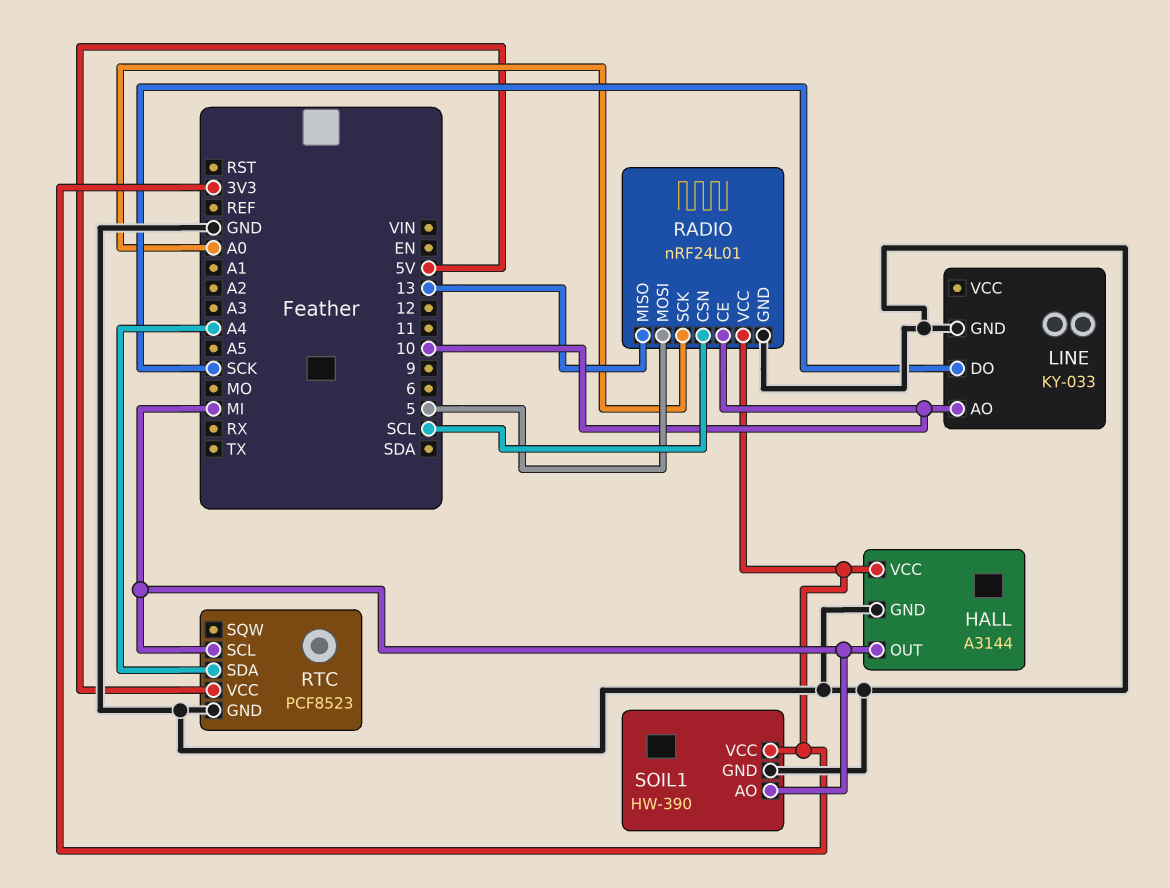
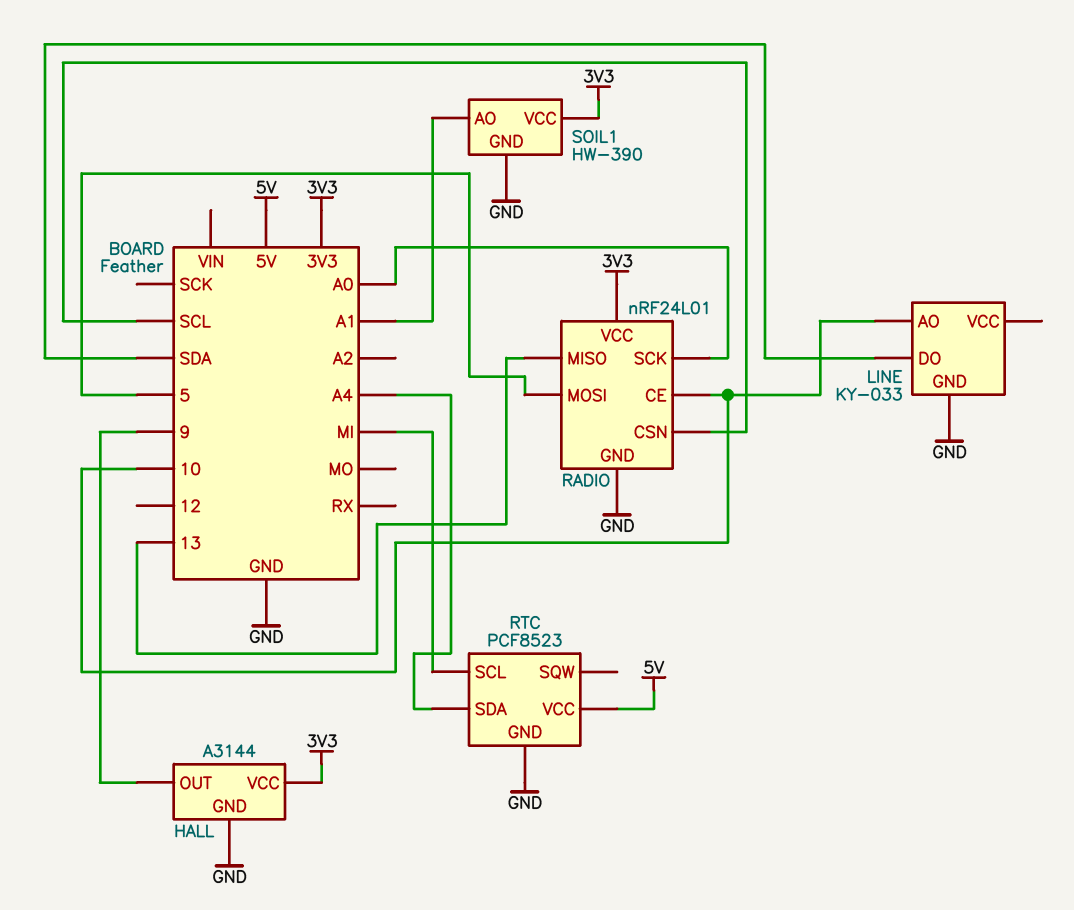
HALL pin OUT: MI -> 9
LINE pin DO: SCK -> SDA
SOIL1 pin AO: MI -> A1

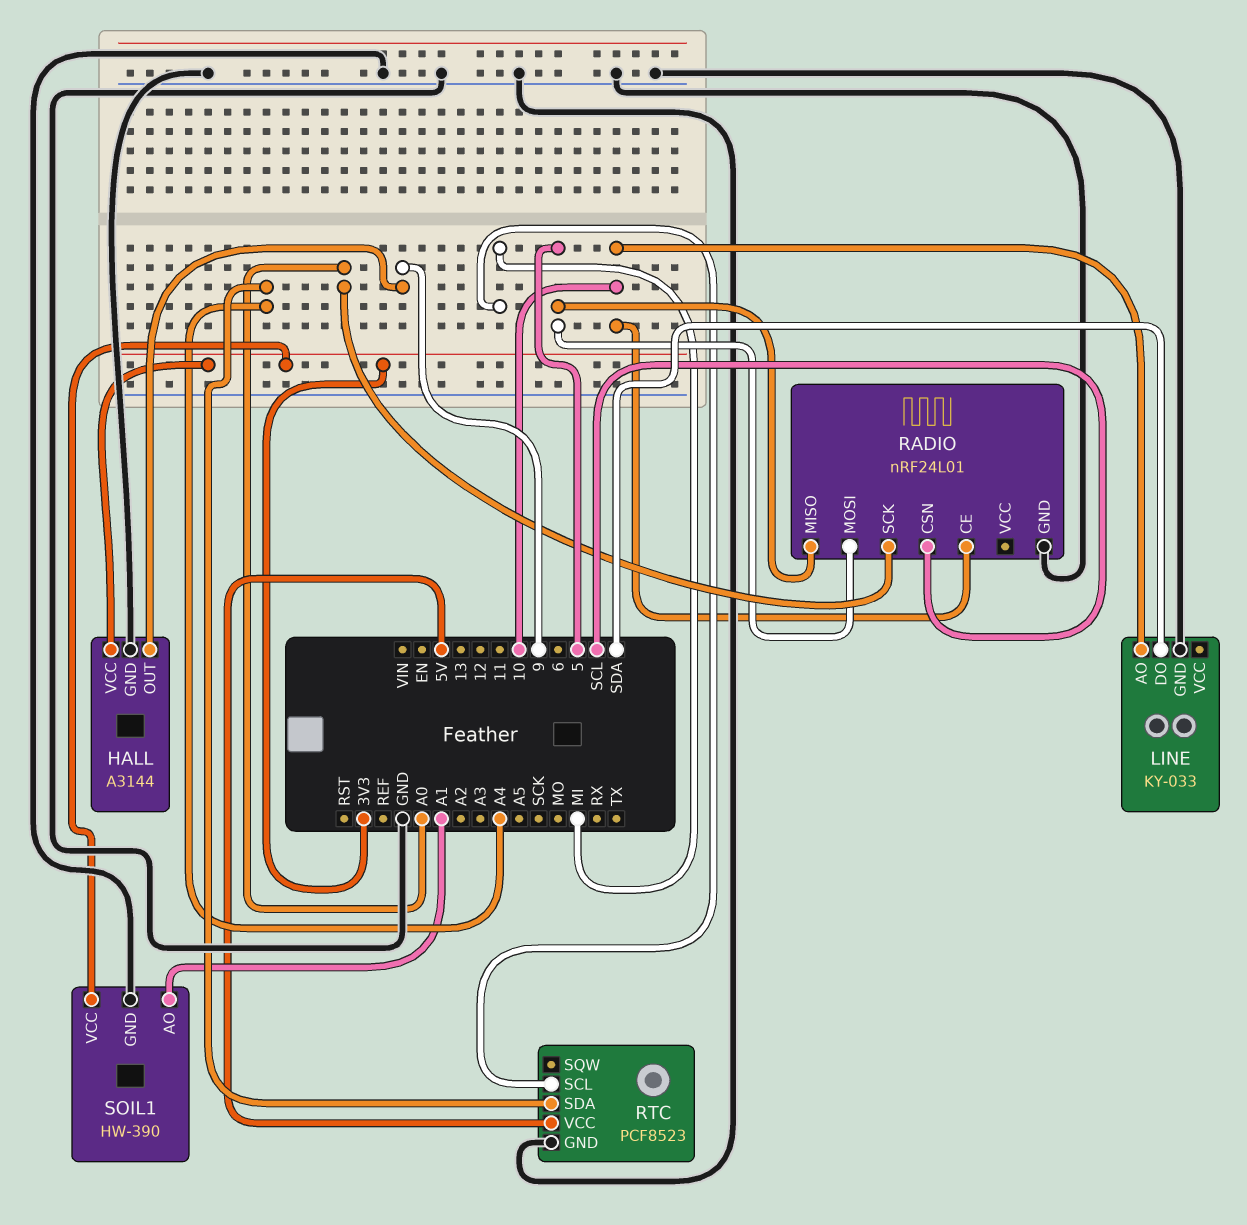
RADIO pin MISO: 13 -> 5
RADIO pin VCC: 3V3 -> none

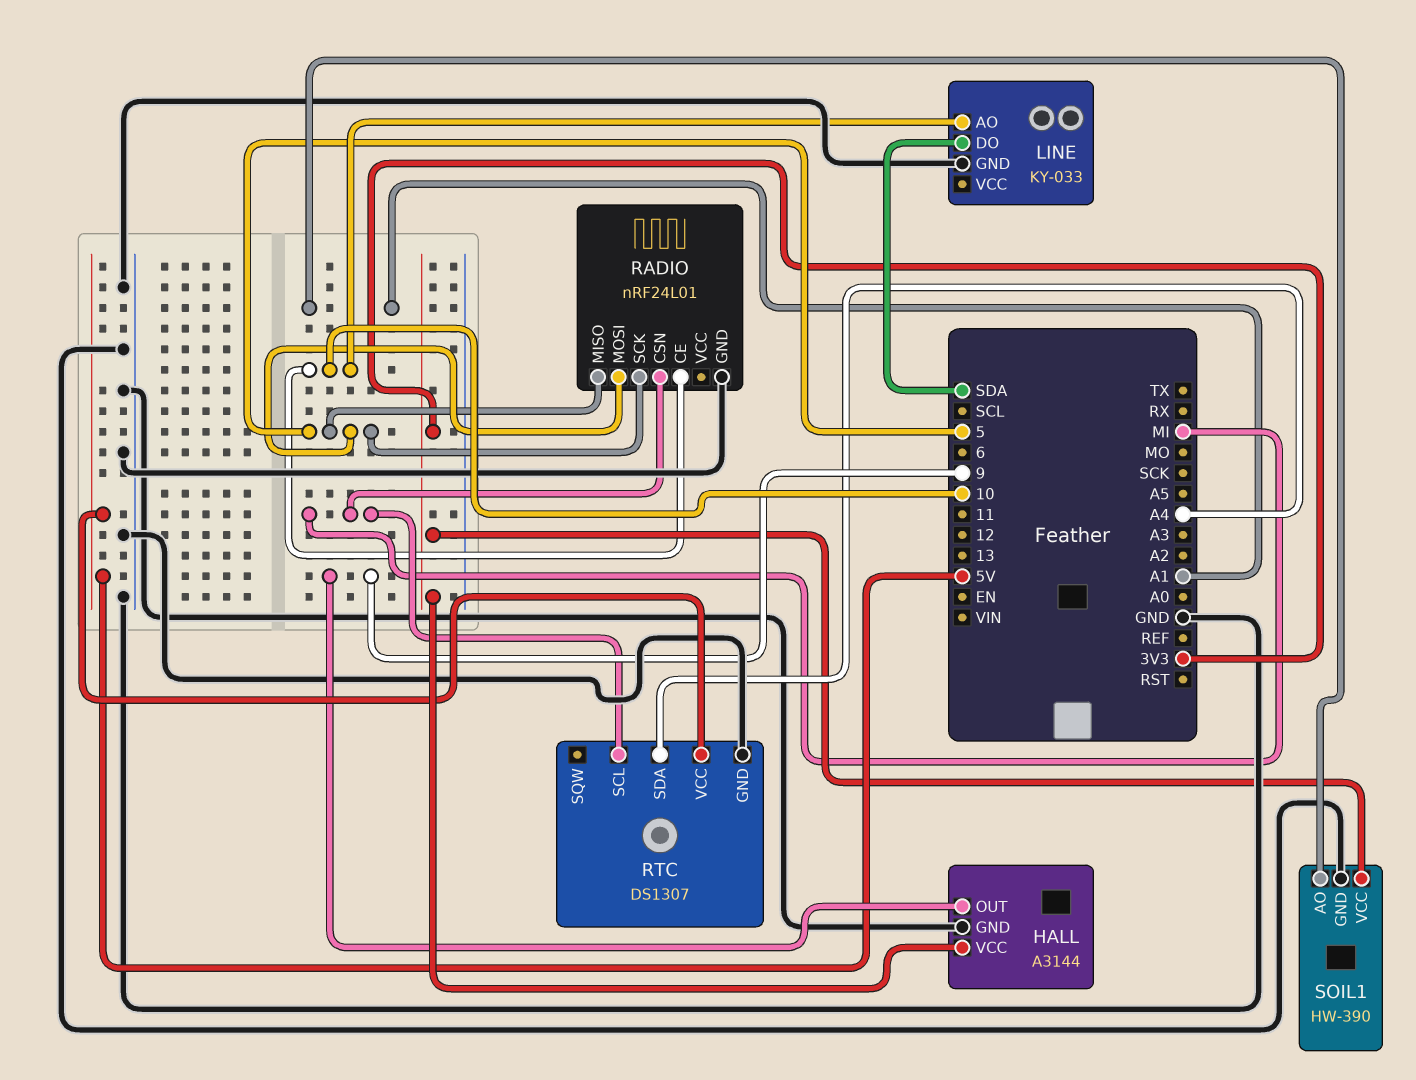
RADIO pin CSN: SCL -> MI
RADIO pin SCK: A0 -> 5
RTC: PCF8523 -> DS1307

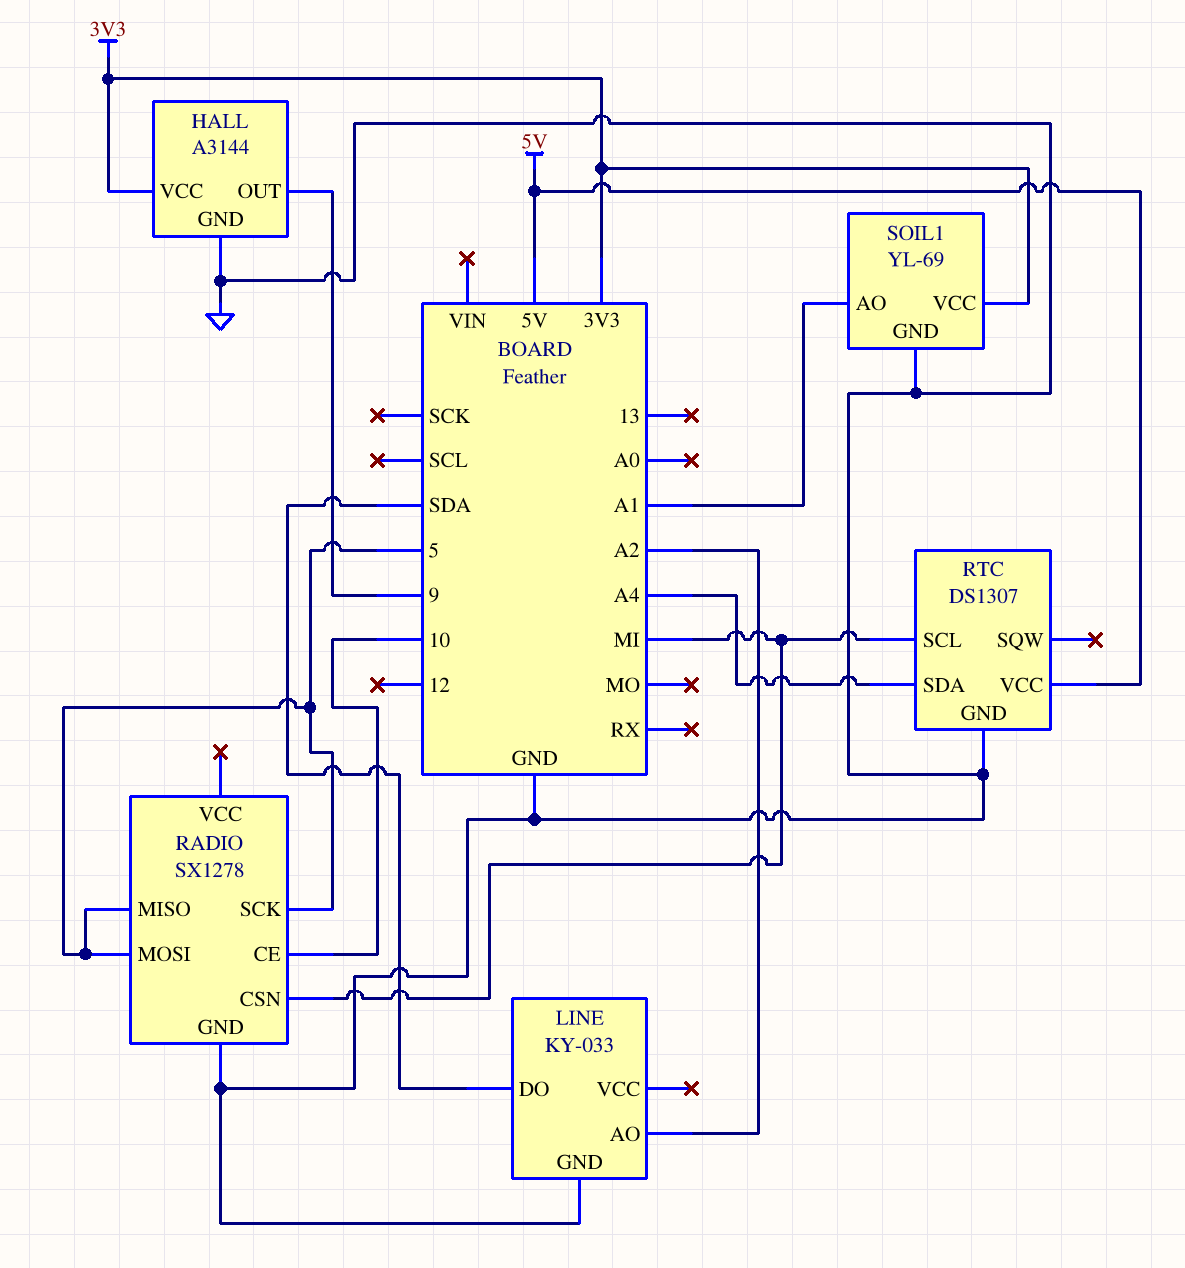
LINE pin AO: 10 -> A2
RADIO: nRF24L01 -> SX1278
SOIL1: HW-390 -> YL-69

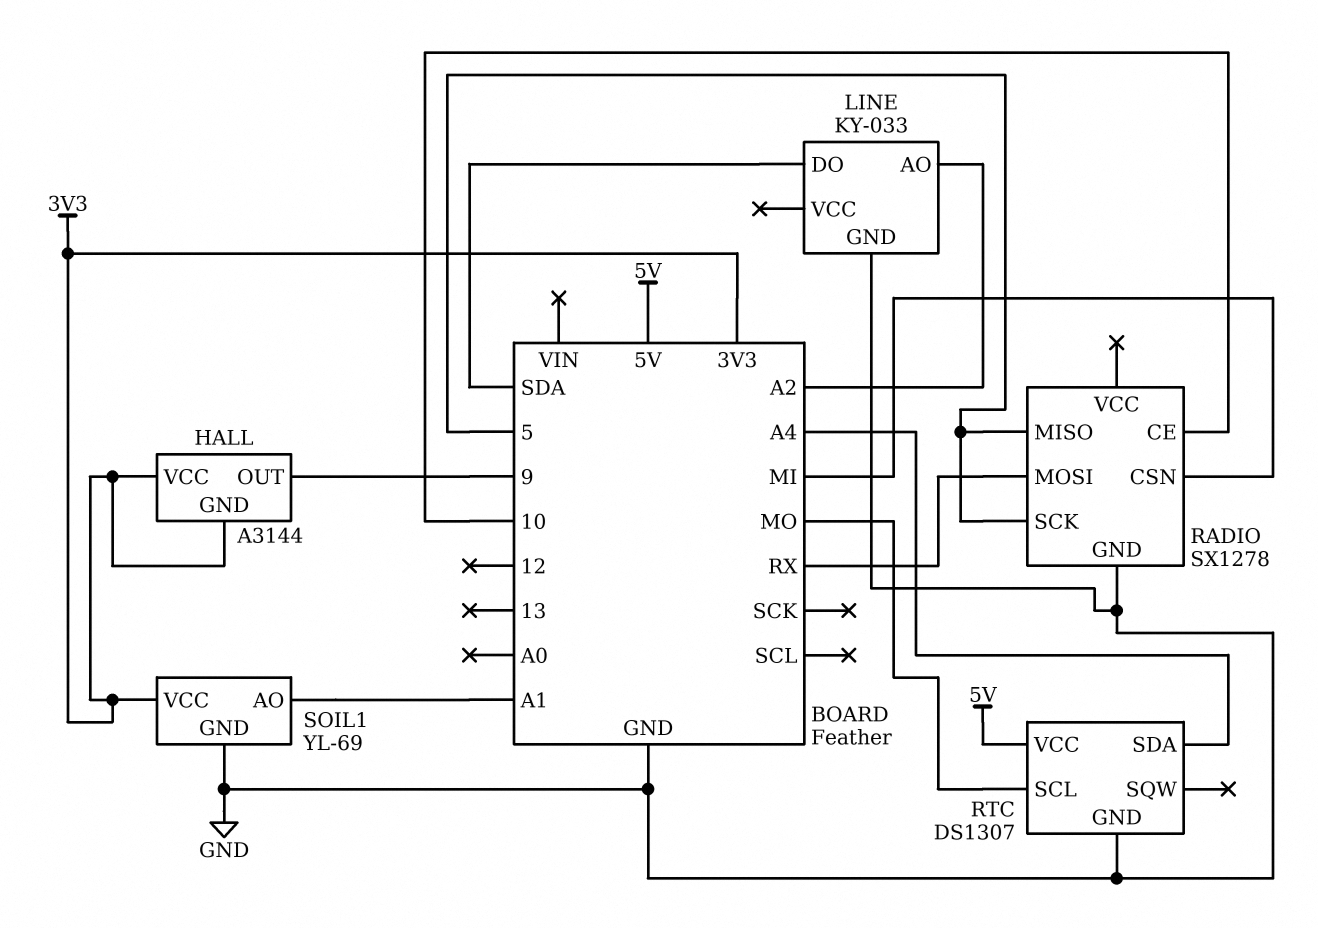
HALL pin GND: GND -> 3V3
RADIO pin MOSI: 5 -> RX
RTC pin SCL: MI -> MO

